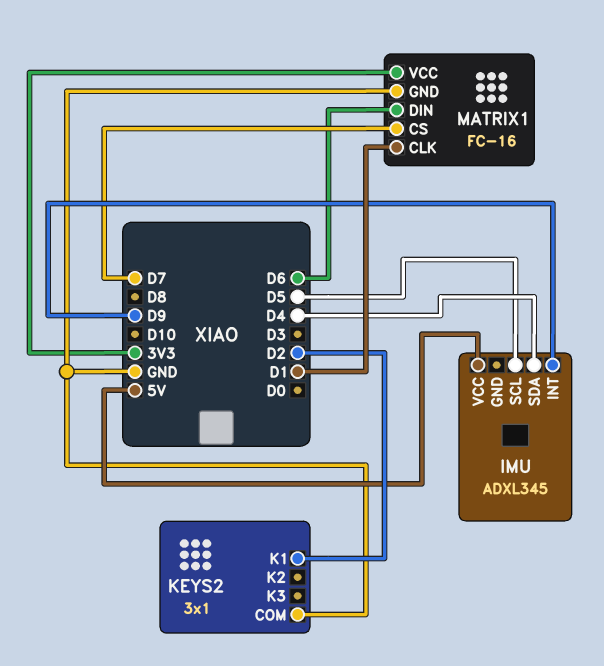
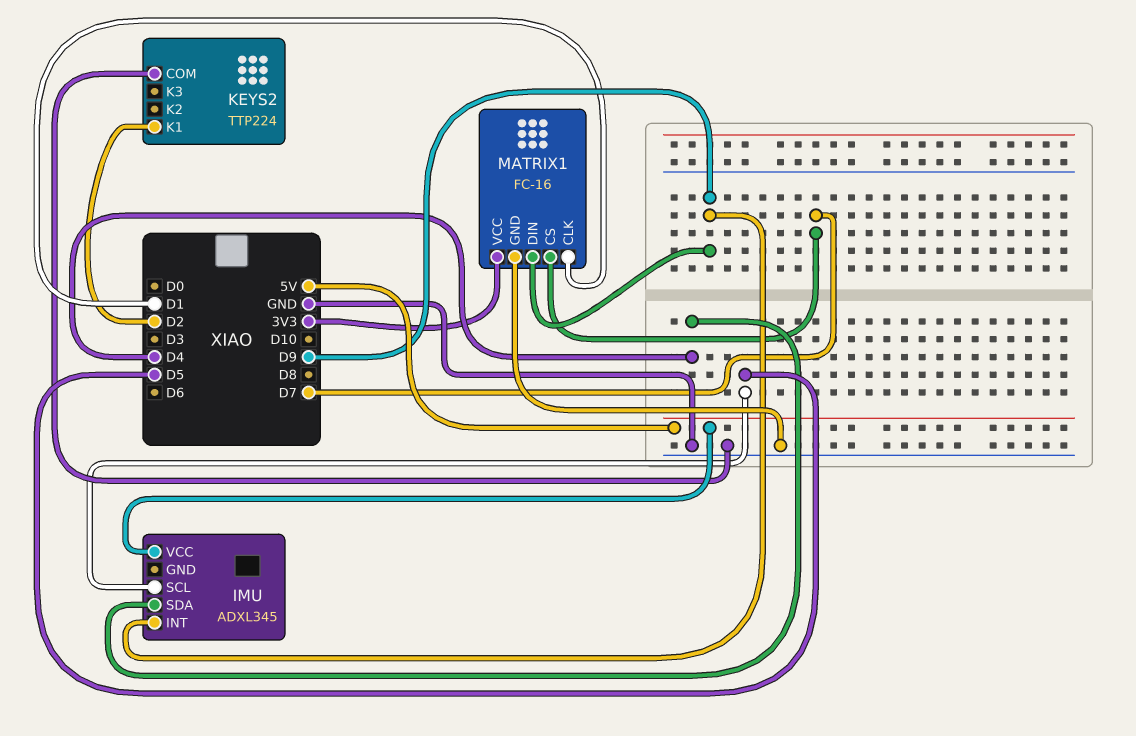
KEYS2: 3x1 -> TTP224
MATRIX1 pin DIN: D6 -> D9

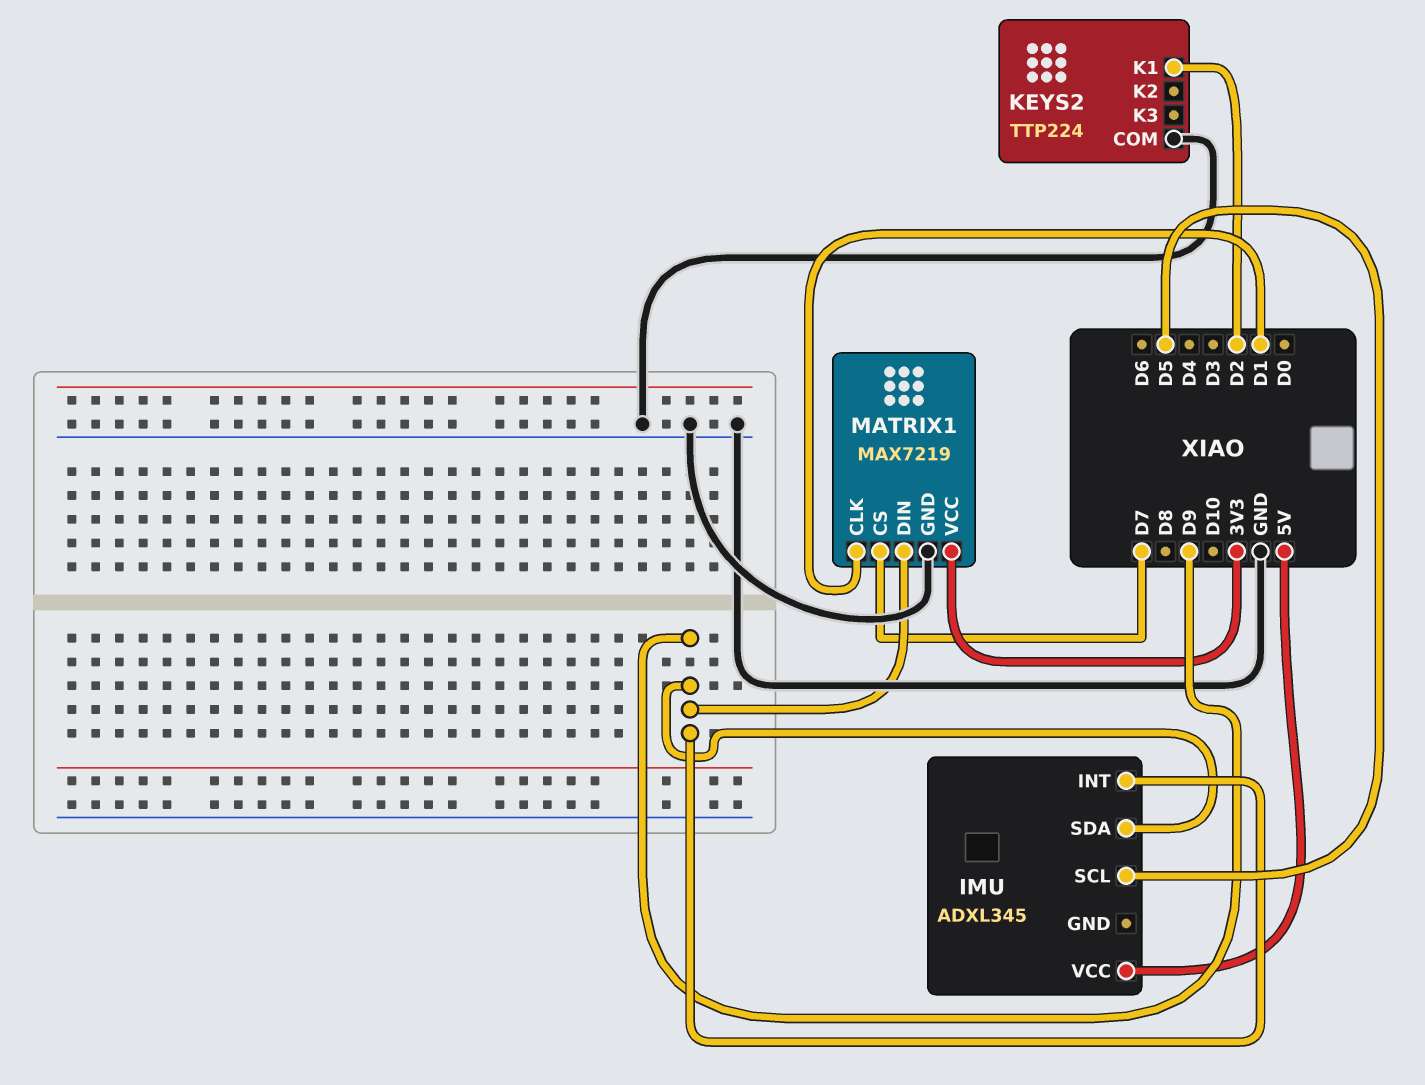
IMU pin SDA: D4 -> D9
MATRIX1: FC-16 -> MAX7219

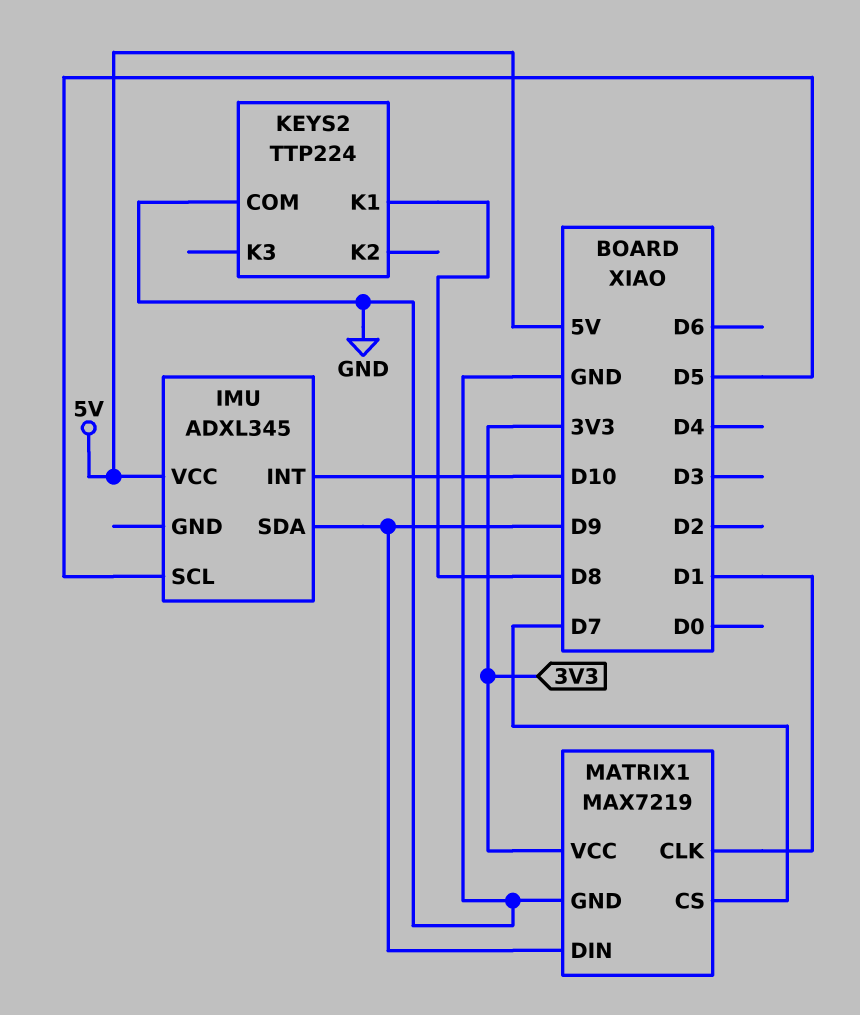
IMU pin INT: D9 -> D10
KEYS2 pin K1: D2 -> D8

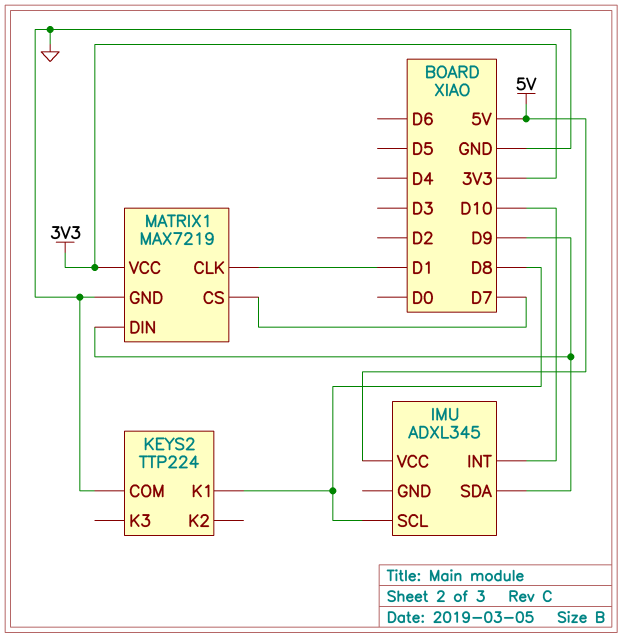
IMU pin SCL: D5 -> D8

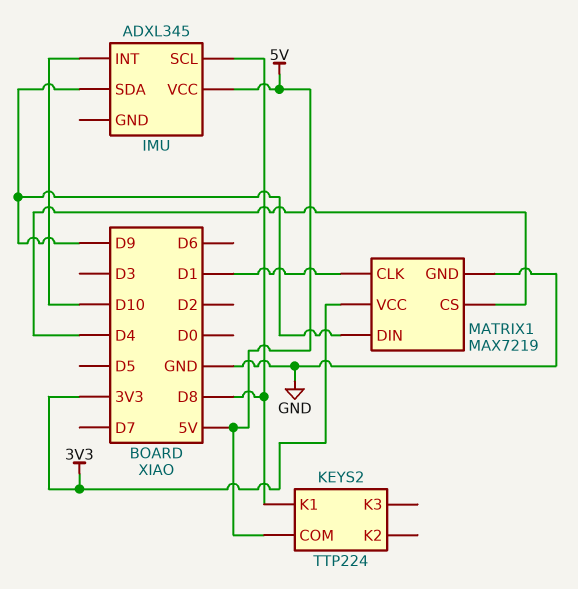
KEYS2 pin COM: GND -> 5V
MATRIX1 pin CS: D7 -> D4

